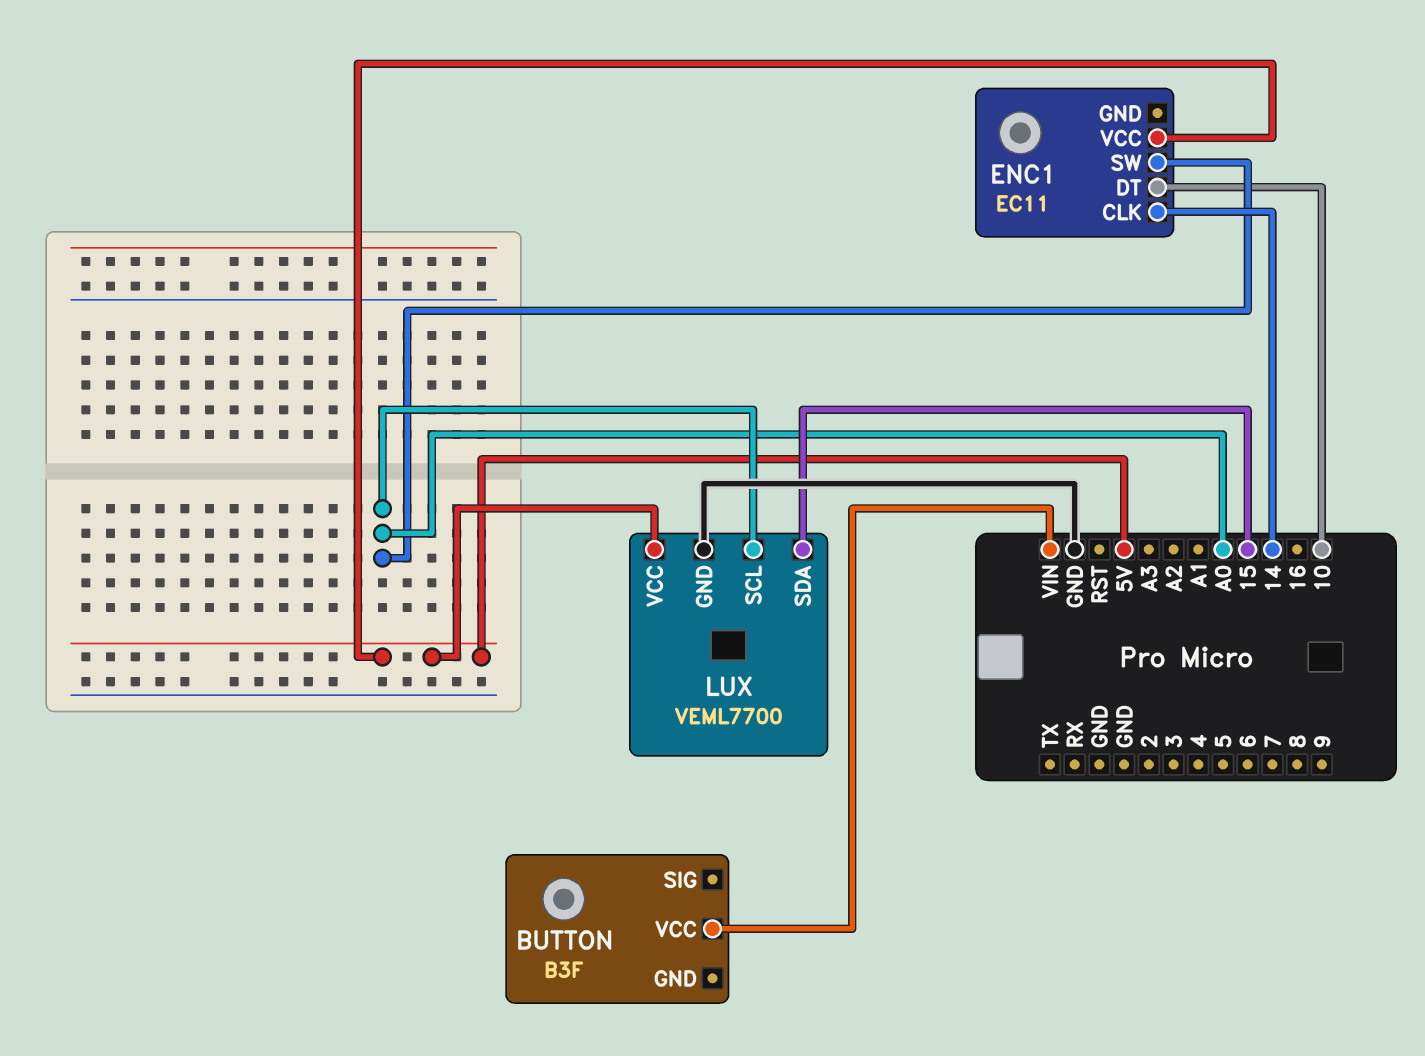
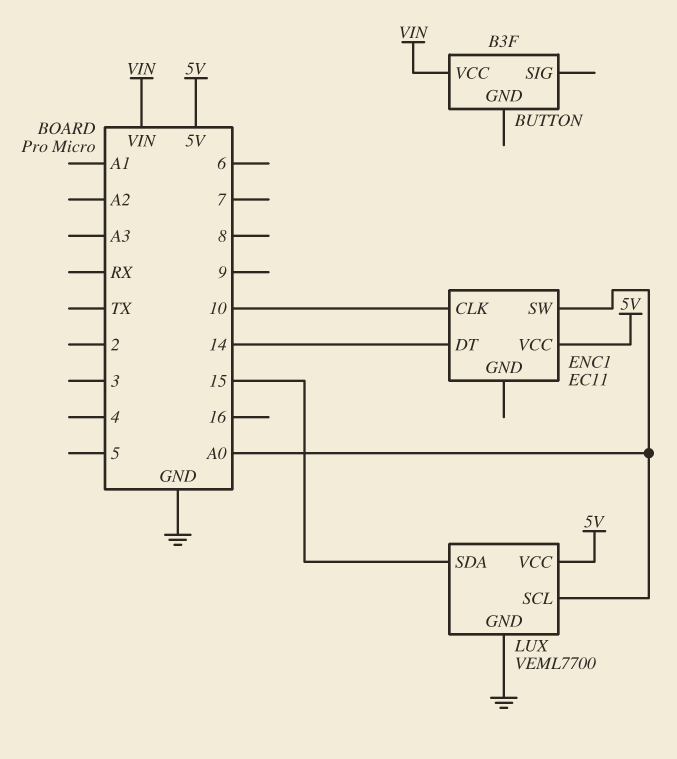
ENC1 pin CLK: 14 -> 10
ENC1 pin DT: 10 -> 14

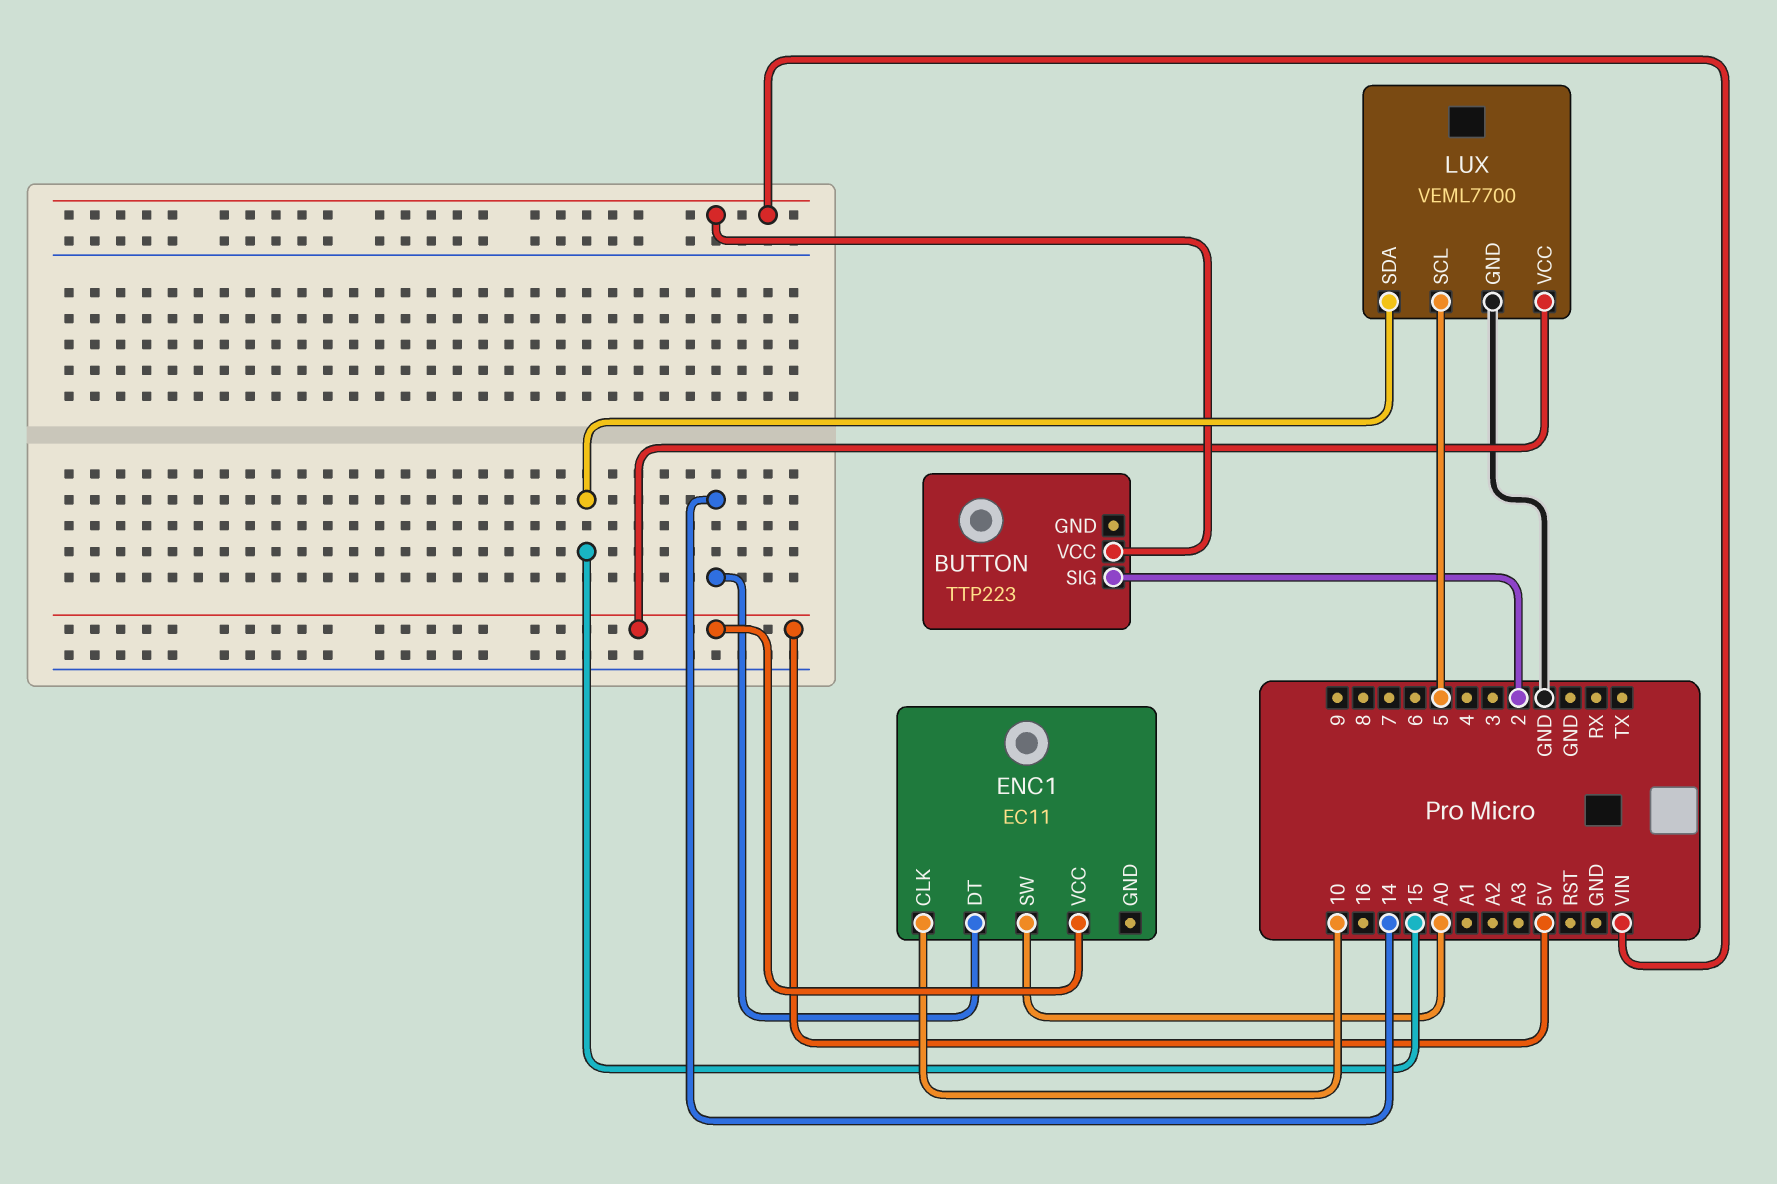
BUTTON: B3F -> TTP223
BUTTON pin SIG: none -> 2
LUX pin SCL: A0 -> 5

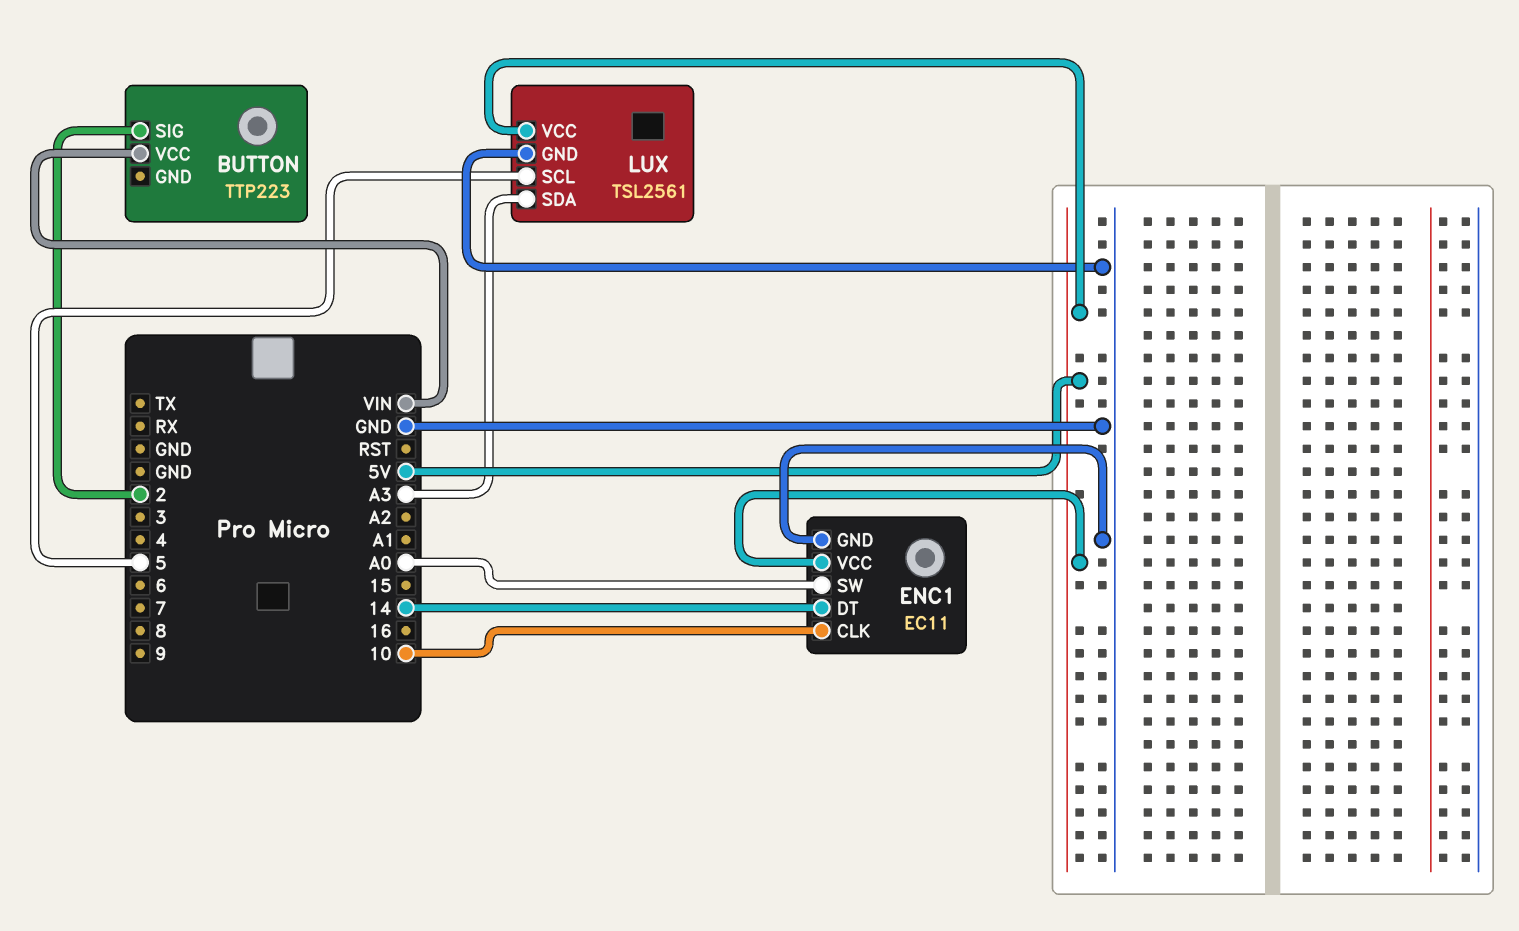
ENC1 pin GND: none -> GND
LUX: VEML7700 -> TSL2561
LUX pin SDA: 15 -> A3

